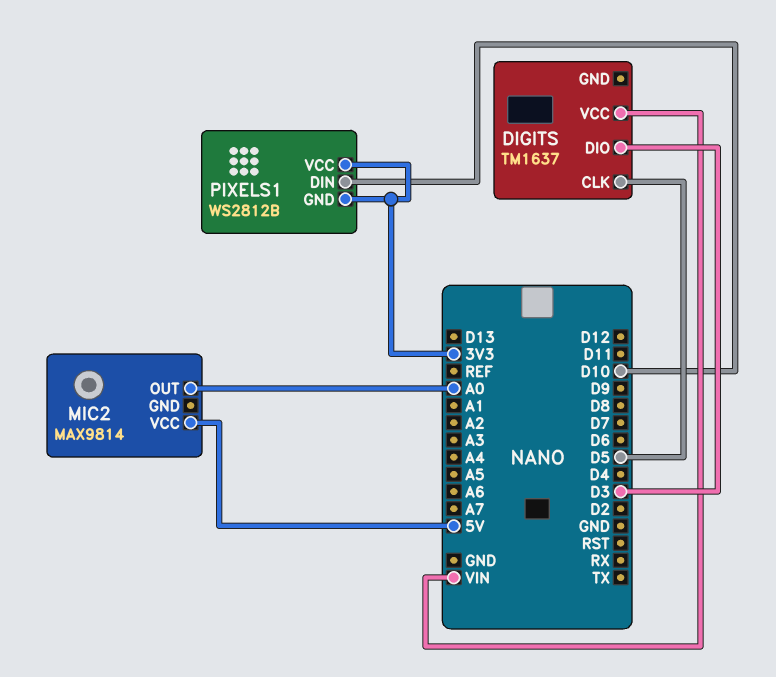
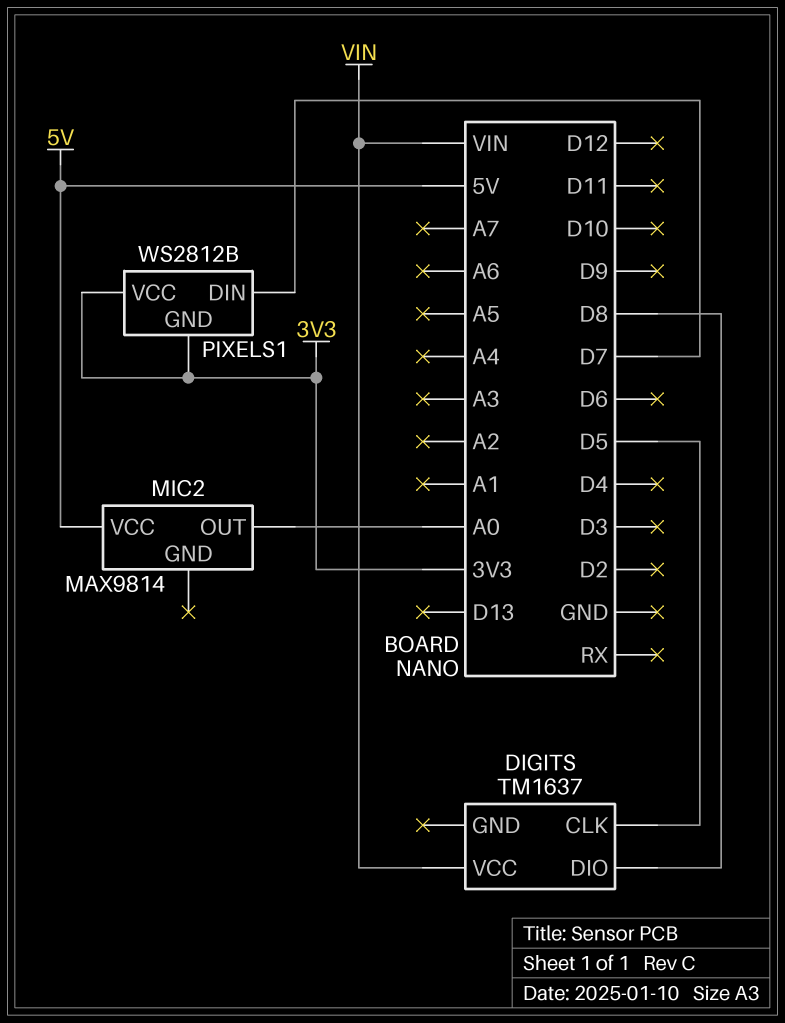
DIGITS pin DIO: D3 -> D8
PIXELS1 pin DIN: D10 -> D7

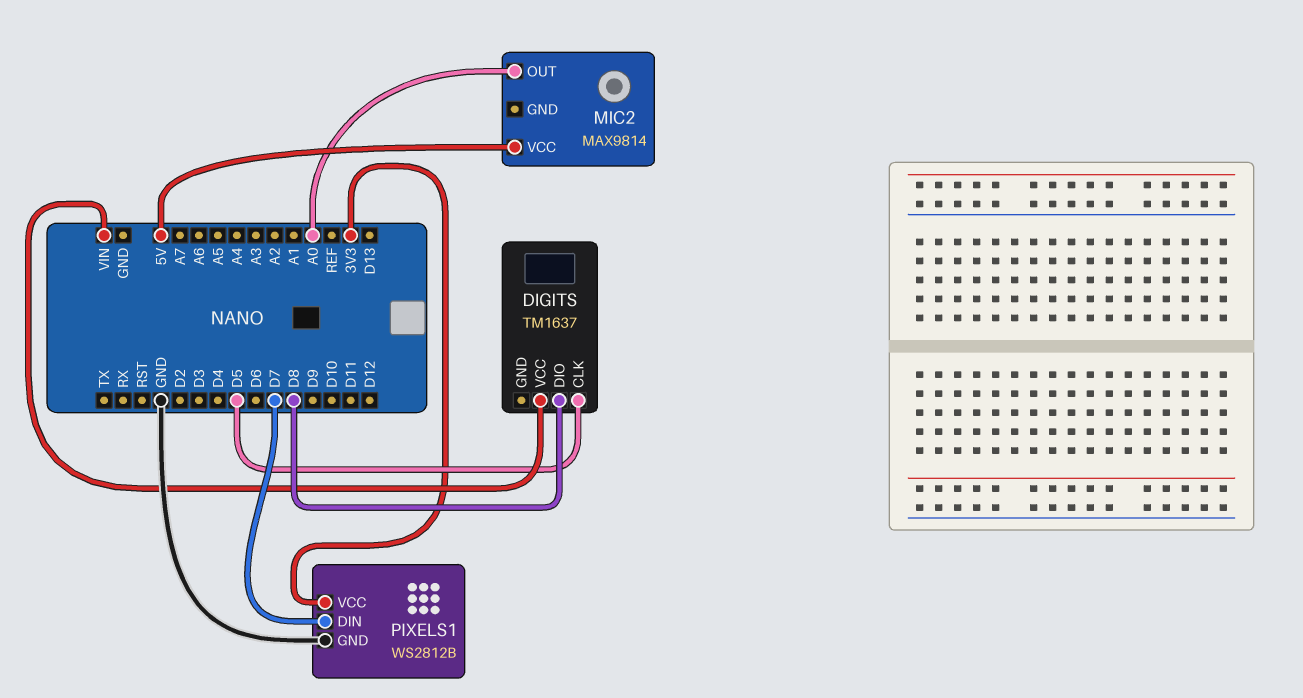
PIXELS1 pin GND: 3V3 -> GND

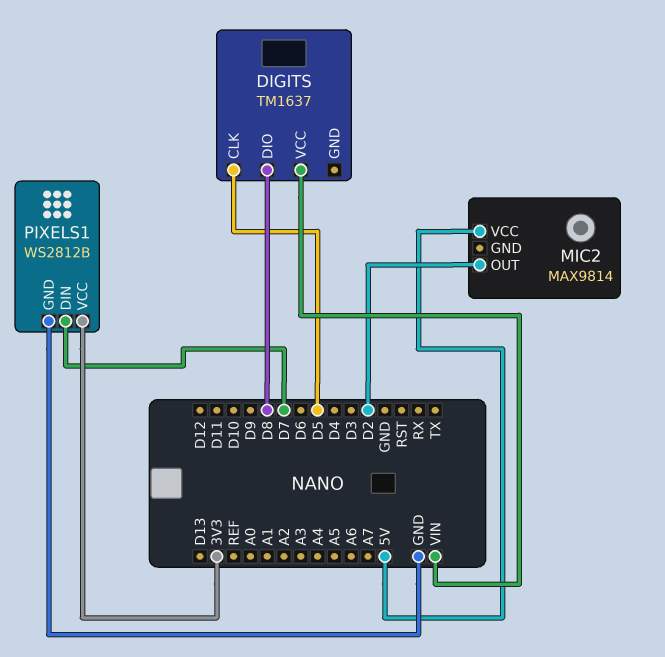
MIC2 pin OUT: A0 -> D2

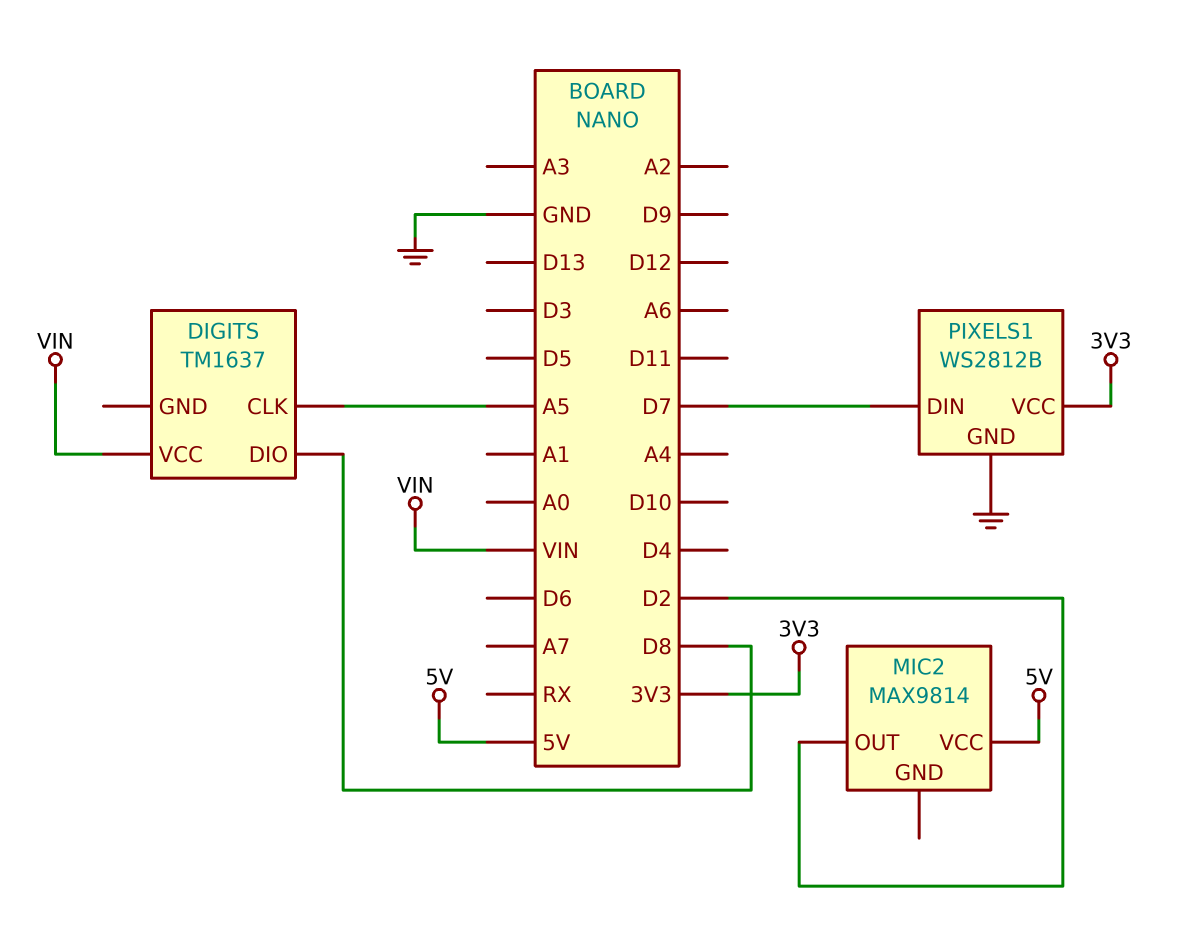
DIGITS pin CLK: D5 -> A5

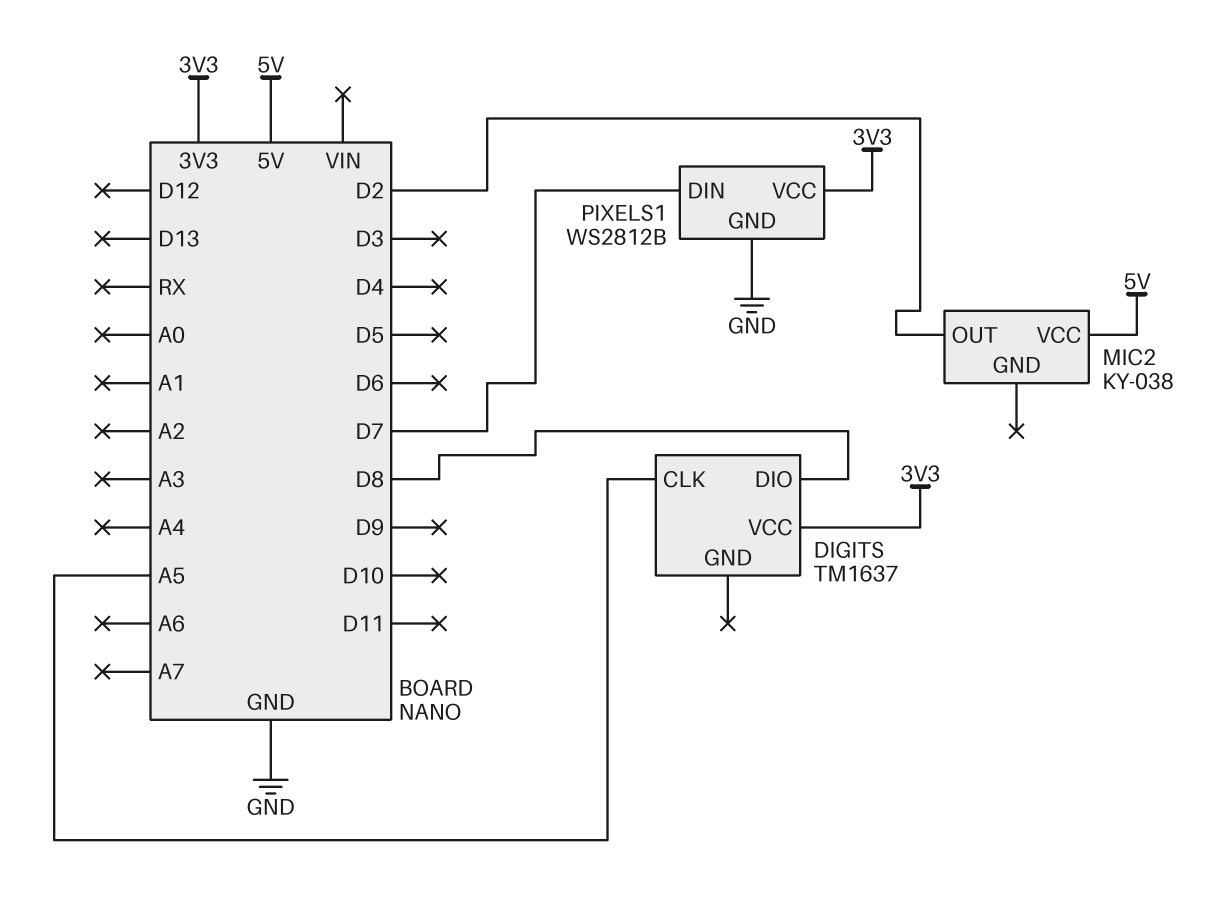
DIGITS pin VCC: VIN -> 3V3
MIC2: MAX9814 -> KY-038

